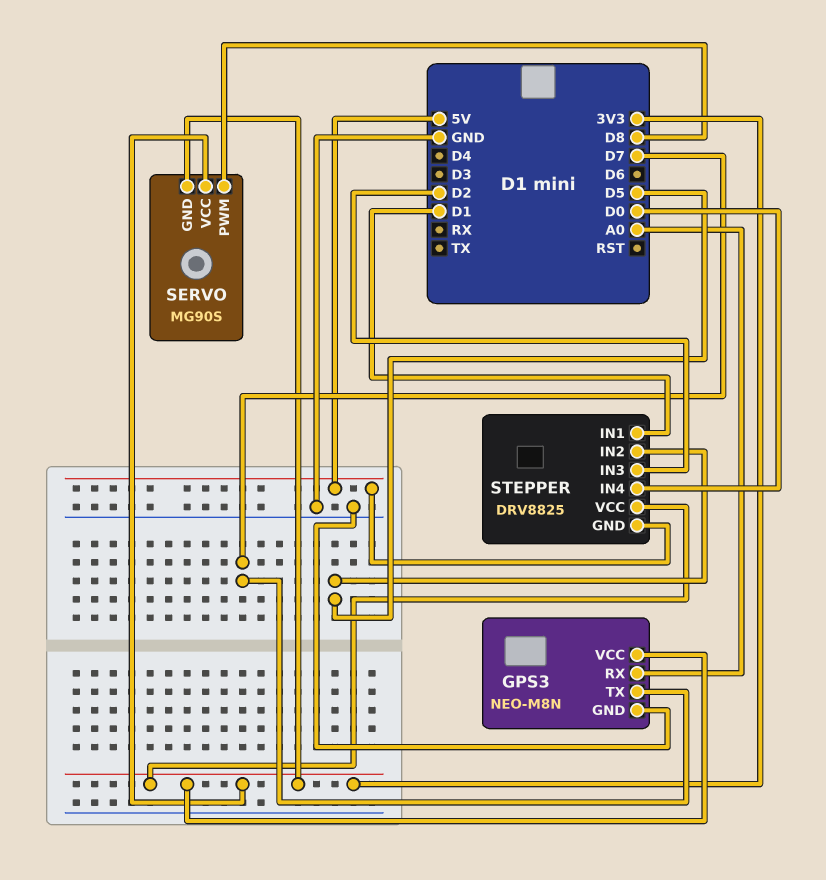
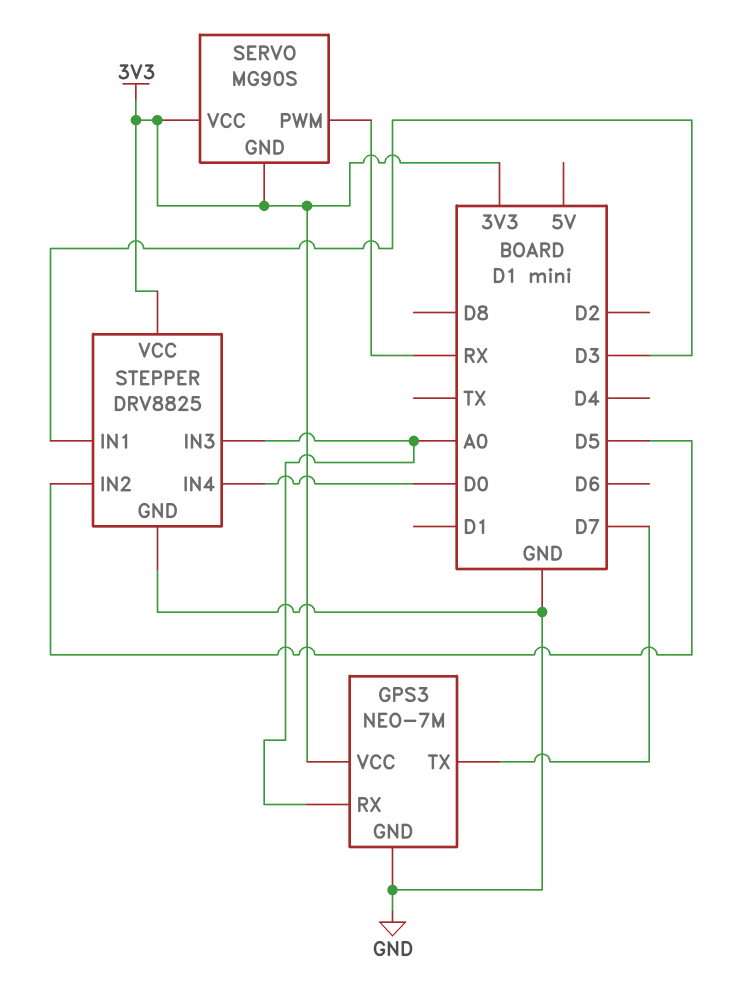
GPS3: NEO-M8N -> NEO-7M
SERVO pin PWM: D8 -> RX
STEPPER pin GND: 5V -> GND
STEPPER pin IN1: D1 -> D3
STEPPER pin IN3: D2 -> A0

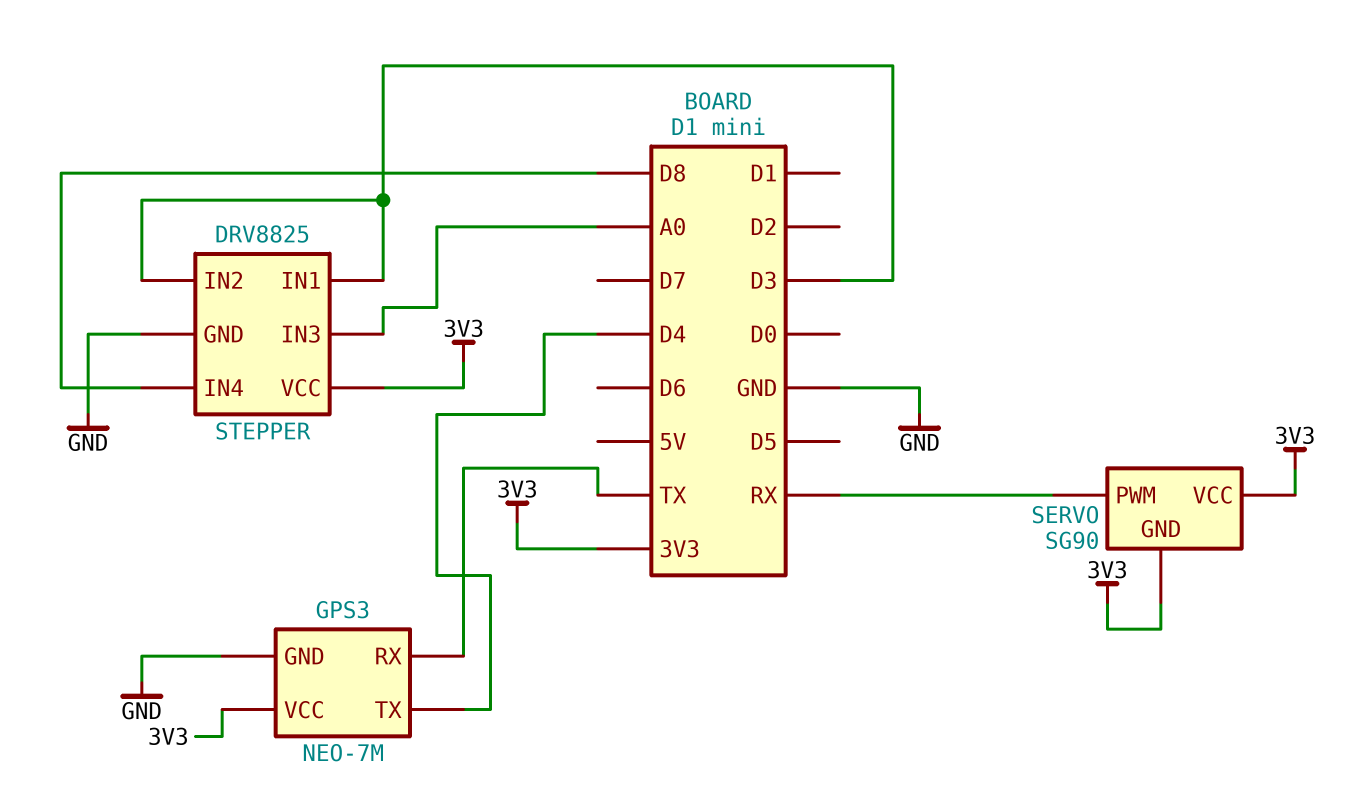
GPS3 pin RX: A0 -> TX
GPS3 pin TX: D7 -> D4
SERVO: MG90S -> SG90
STEPPER pin IN2: D5 -> D3
STEPPER pin IN4: D0 -> D8

